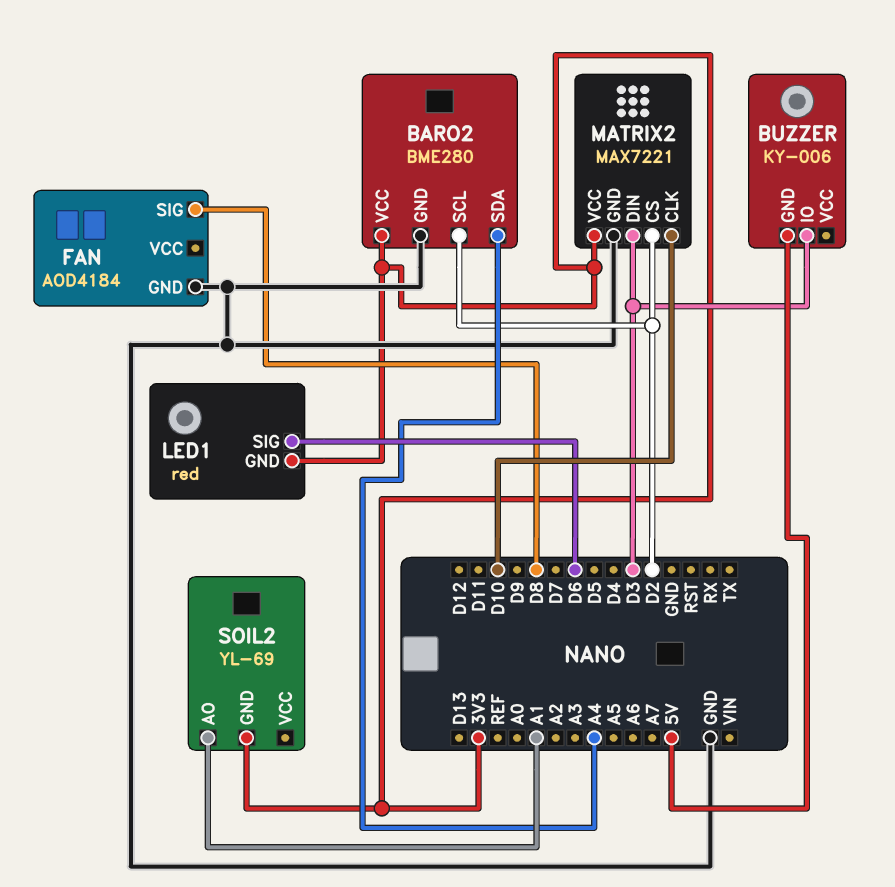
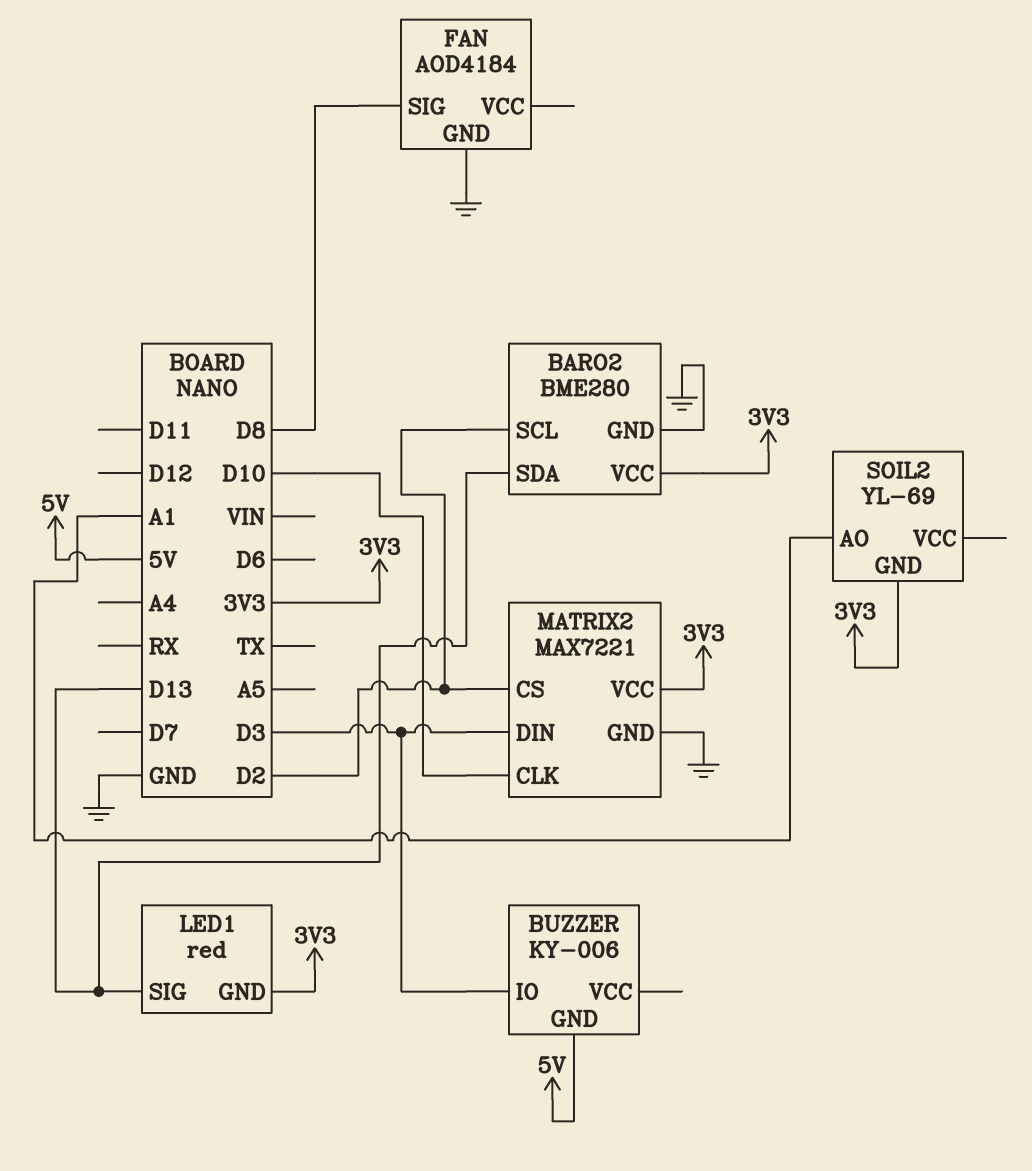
BARO2 pin SDA: A4 -> D13
LED1 pin SIG: D6 -> D13

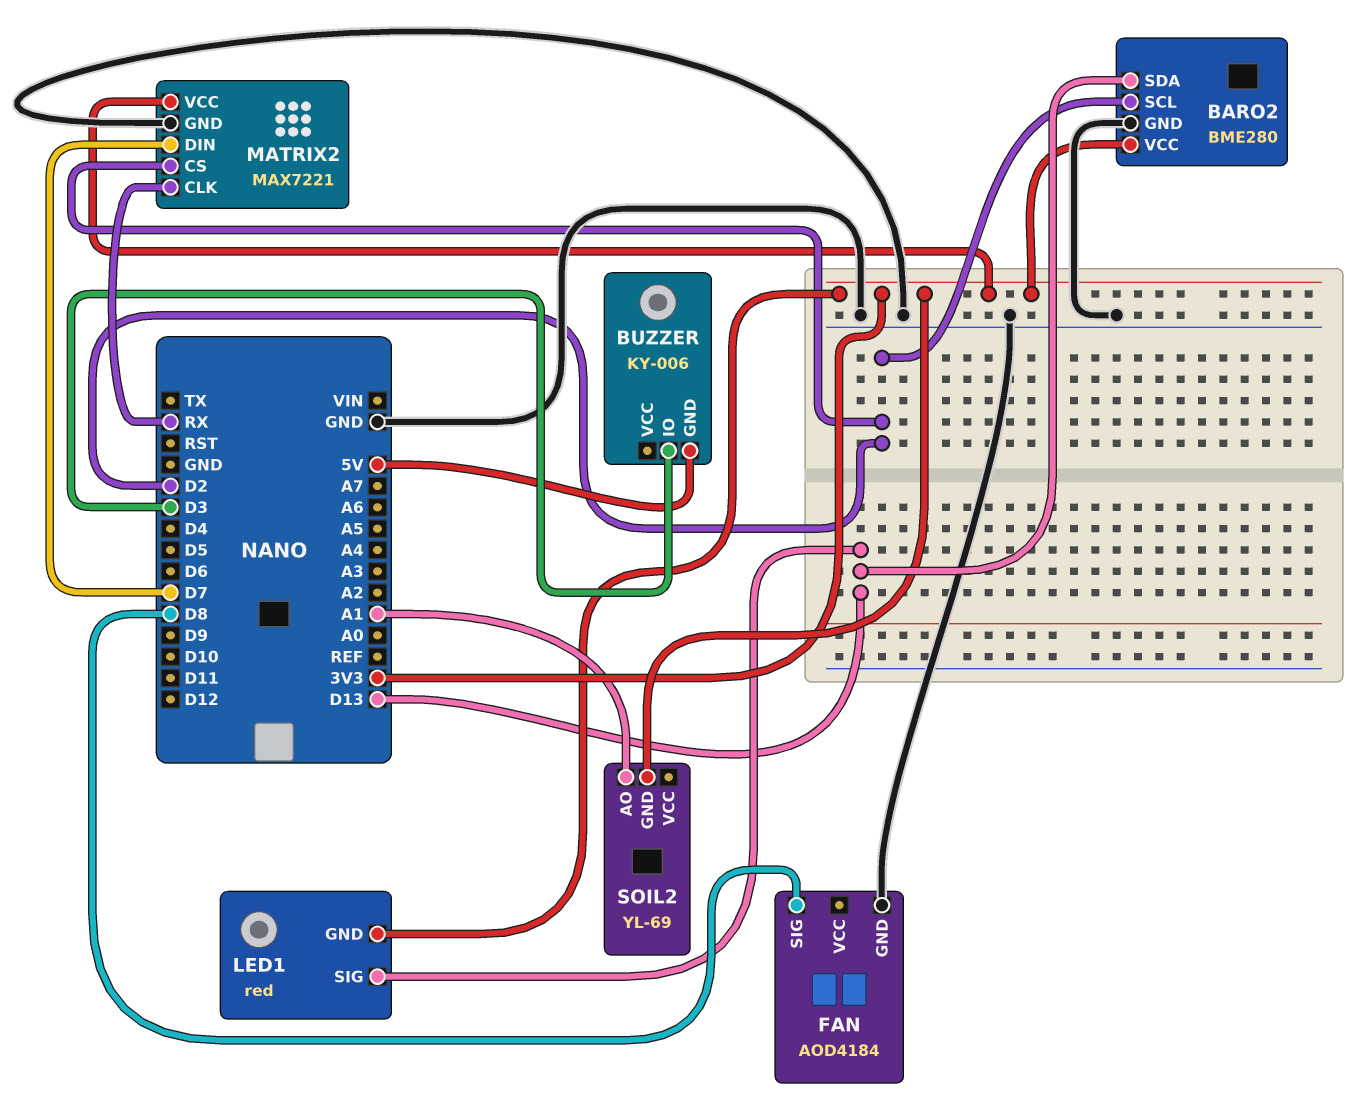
MATRIX2 pin CLK: D10 -> RX
MATRIX2 pin DIN: D3 -> D7

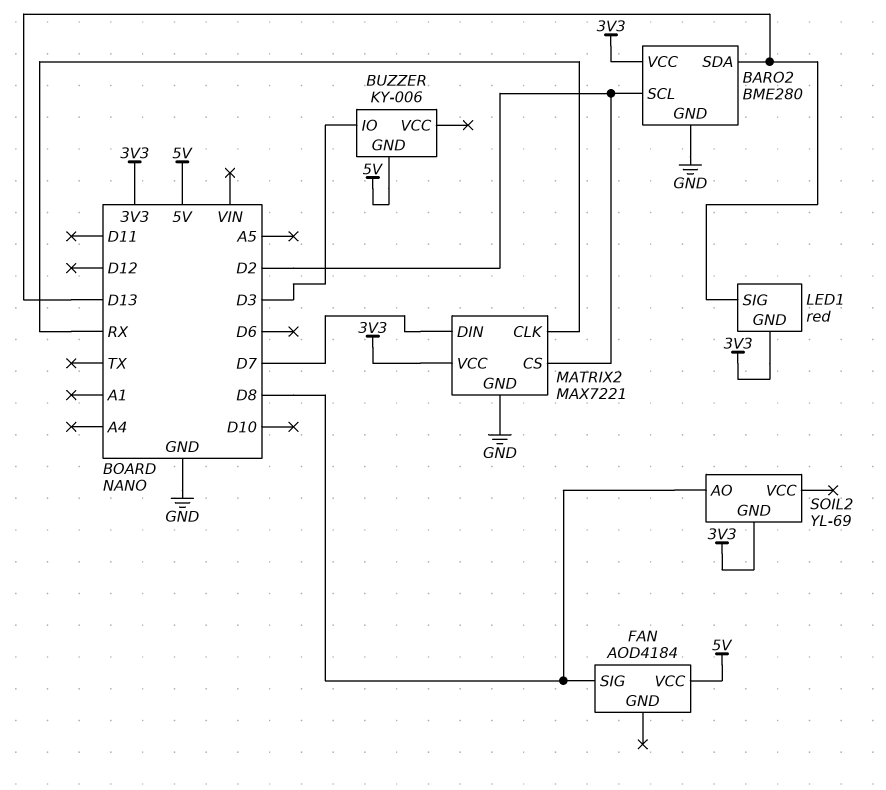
FAN pin GND: GND -> none
FAN pin VCC: none -> 5V
SOIL2 pin AO: A1 -> D8

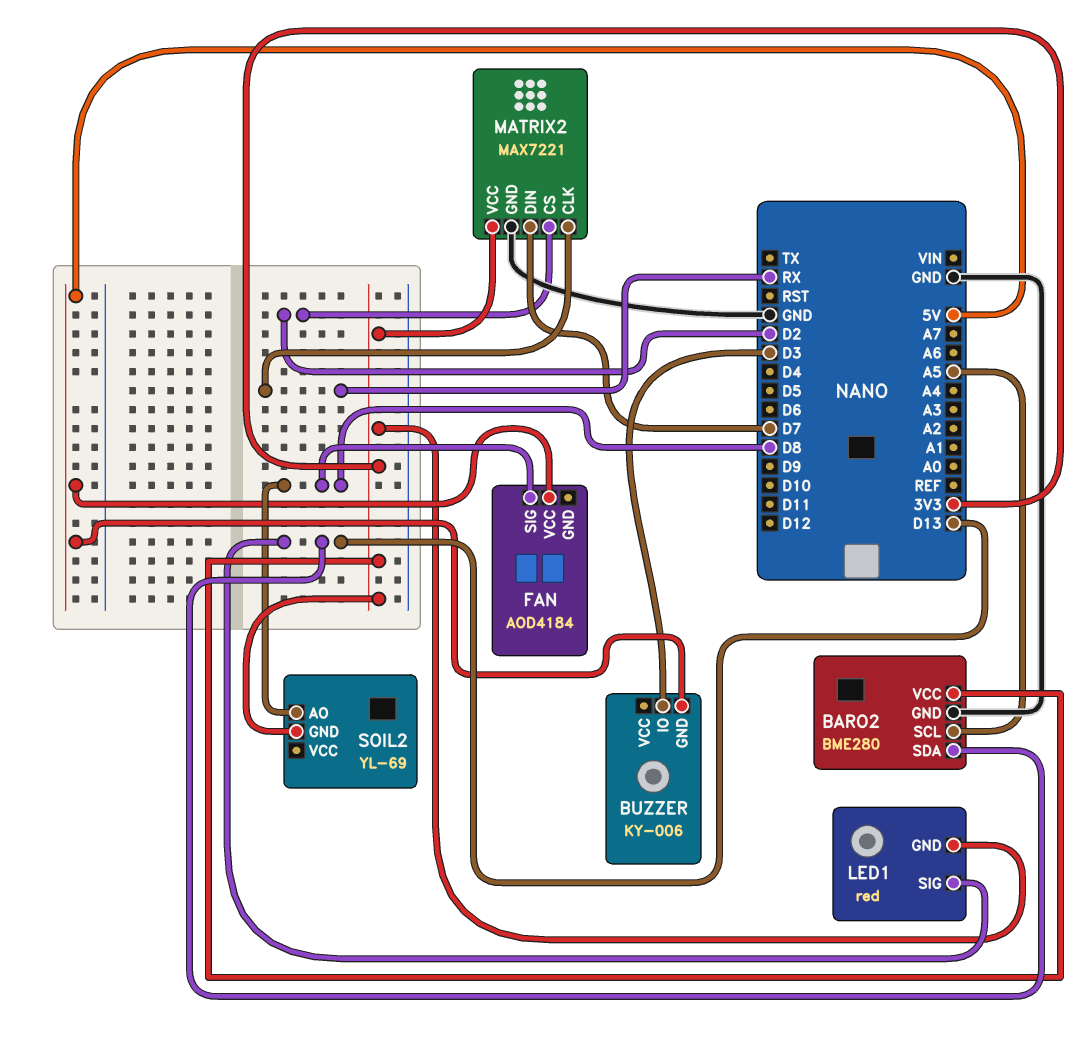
BARO2 pin SCL: D2 -> A5

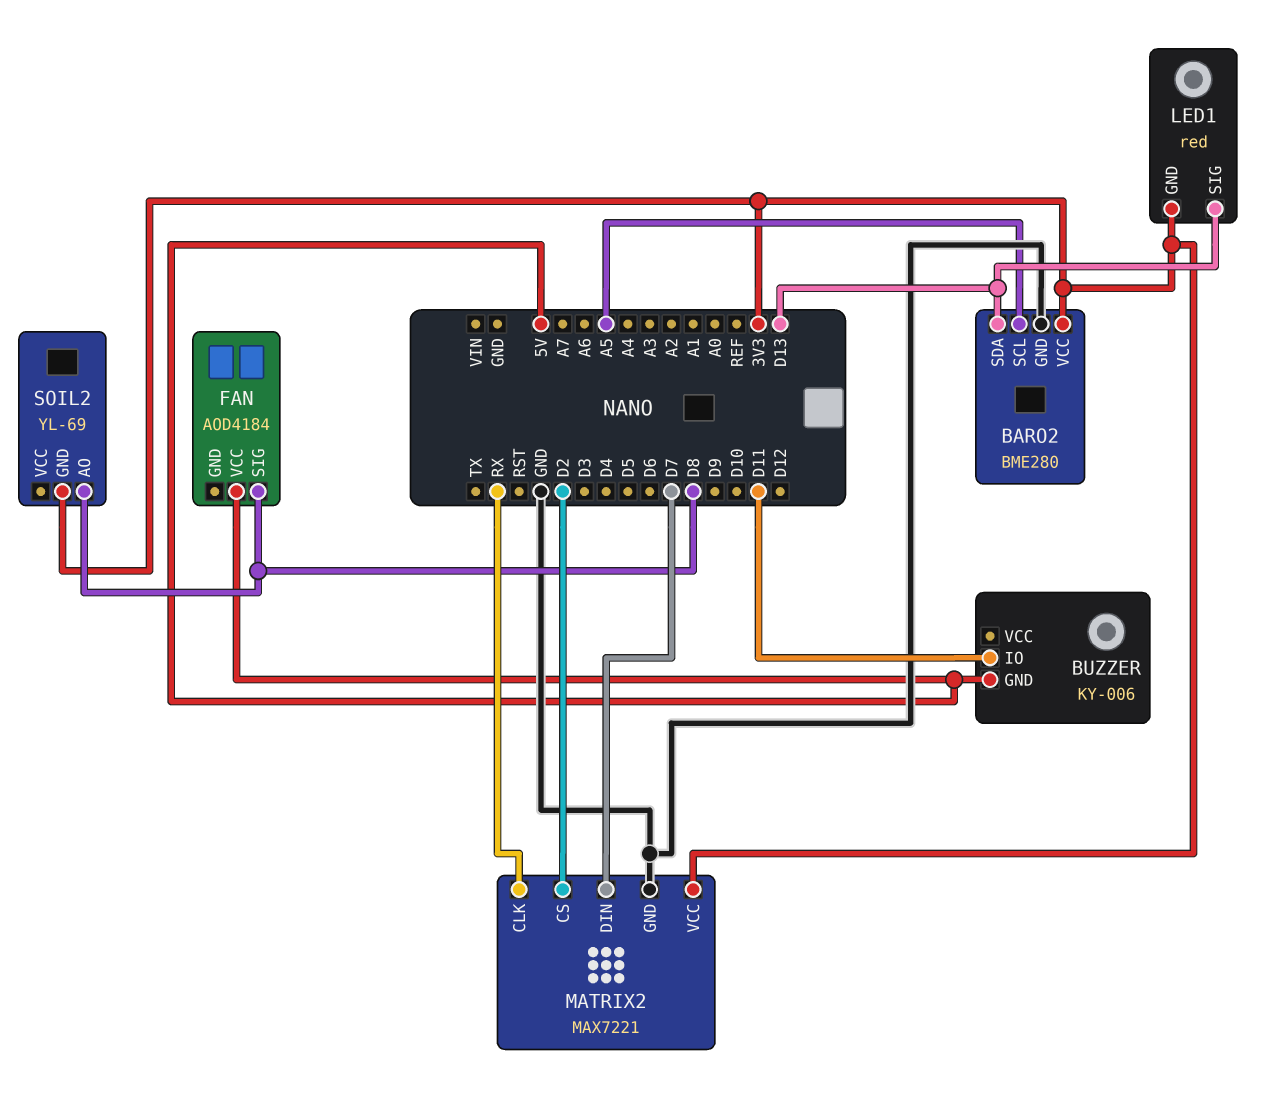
BUZZER pin IO: D3 -> D11

